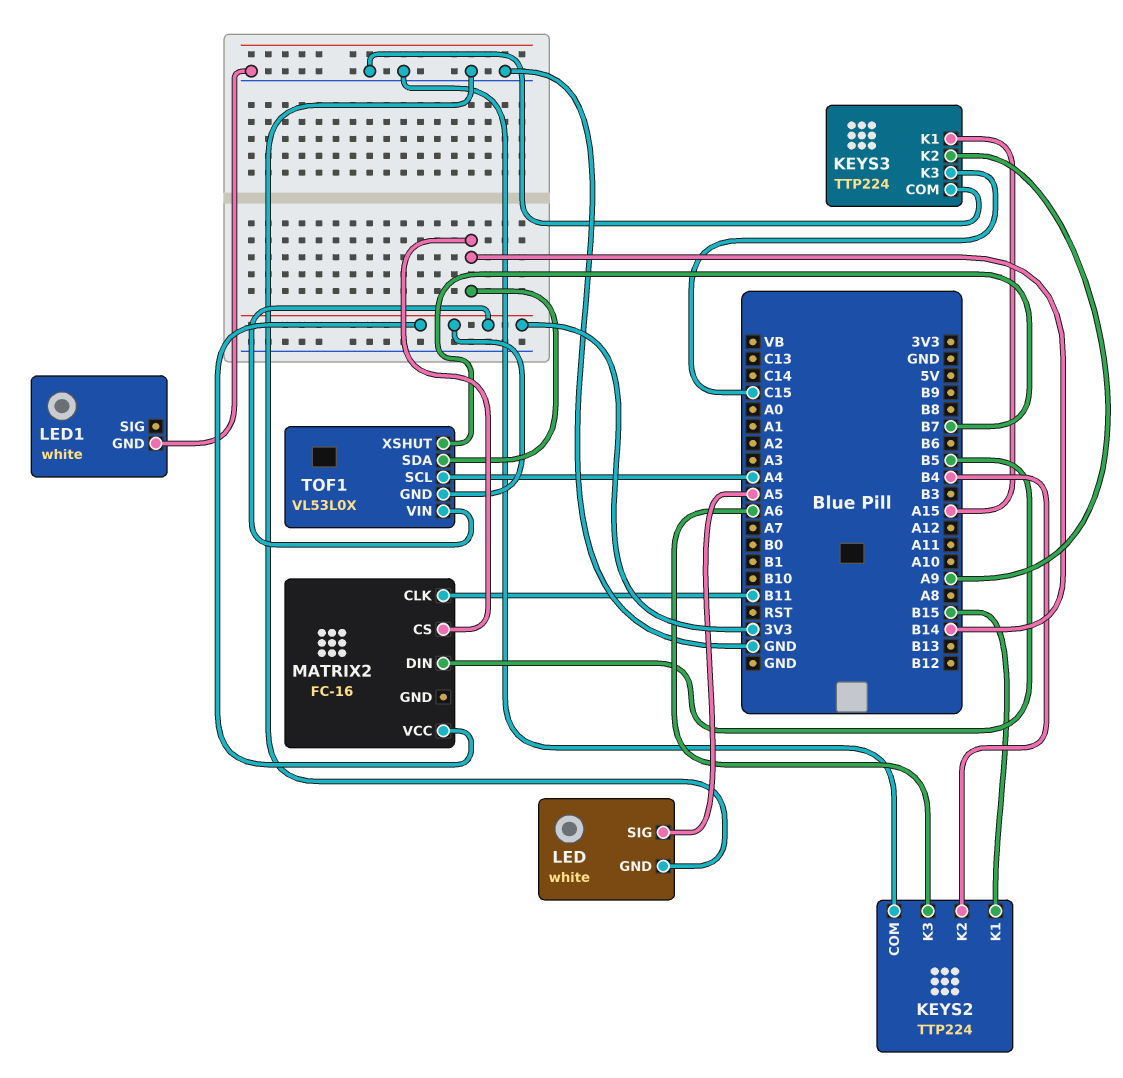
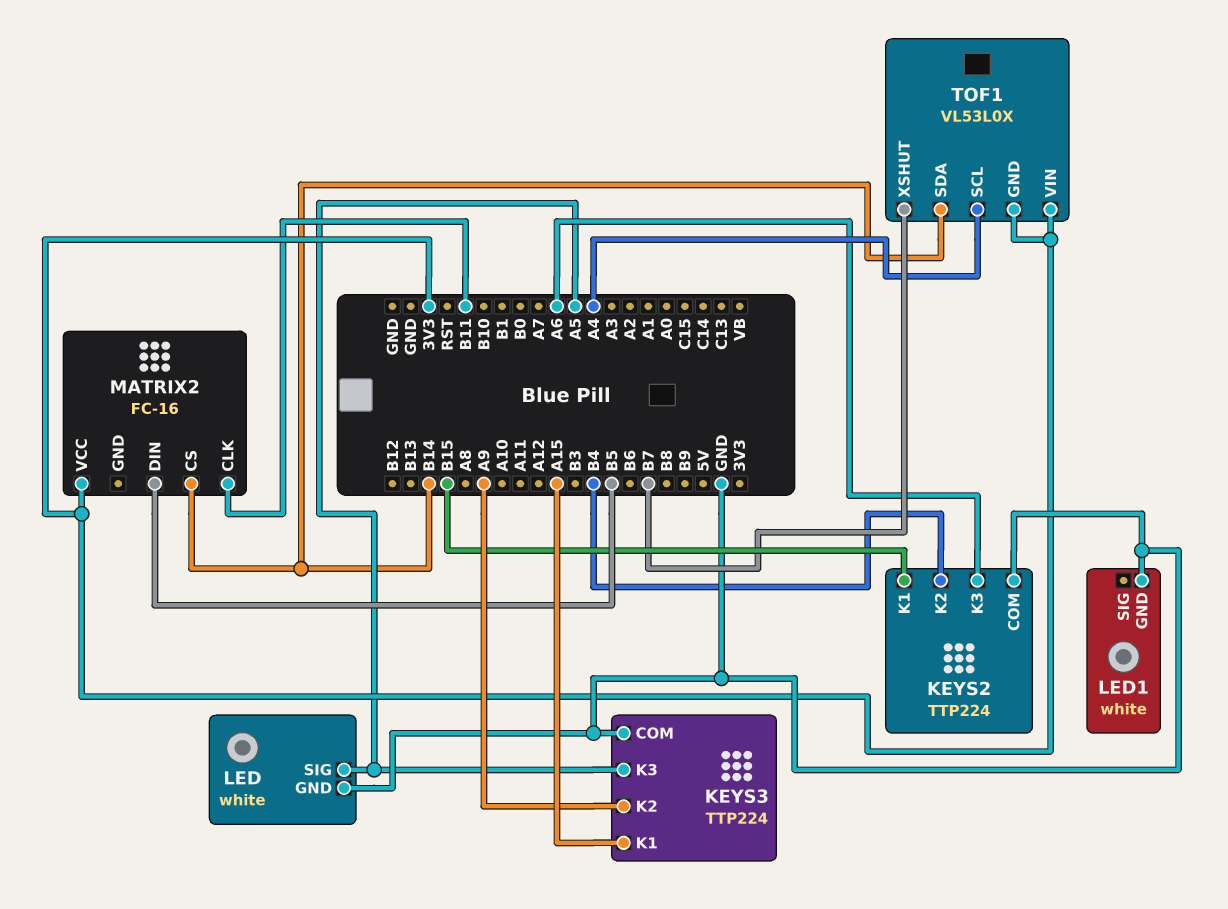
KEYS3 pin K3: C15 -> A5

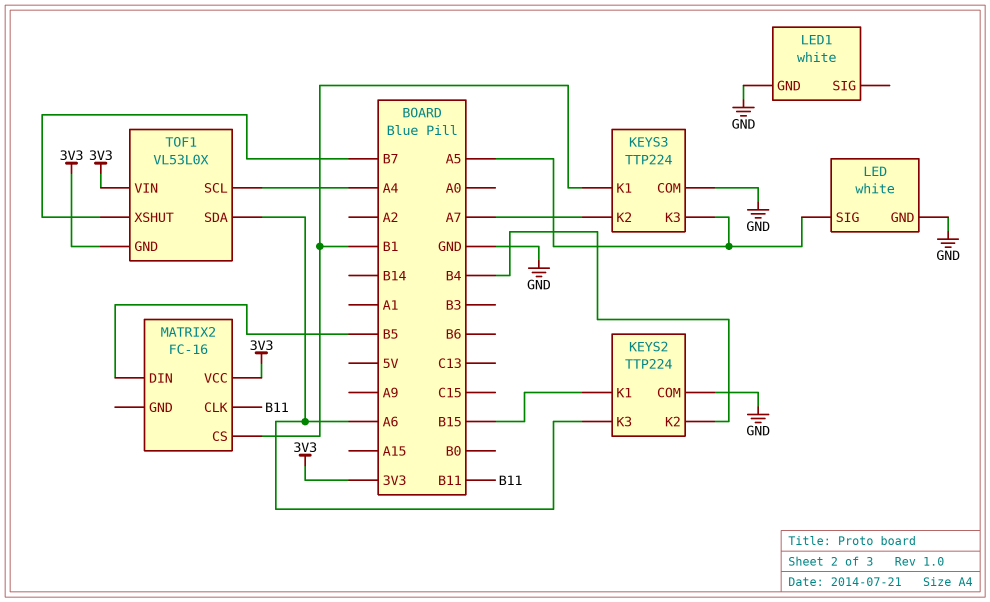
KEYS3 pin K1: A15 -> B1
KEYS3 pin K2: A9 -> A7
MATRIX2 pin CS: B14 -> B1
TOF1 pin SDA: B14 -> A6

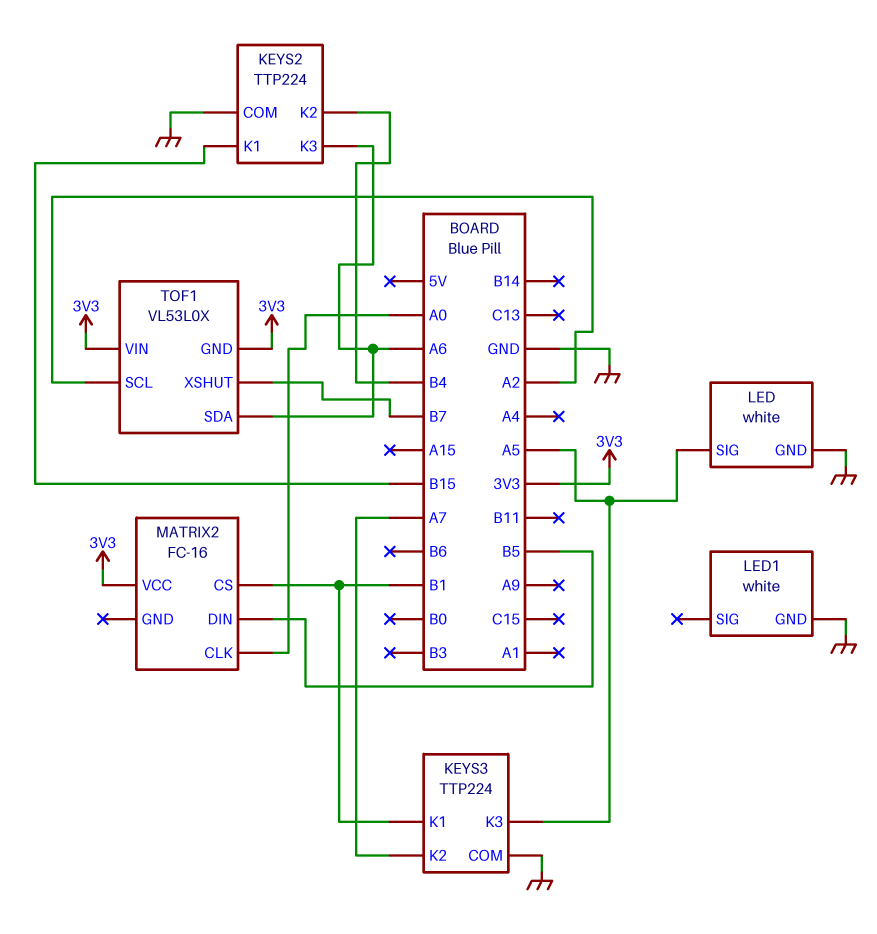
MATRIX2 pin CLK: B11 -> A0
TOF1 pin SCL: A4 -> A2

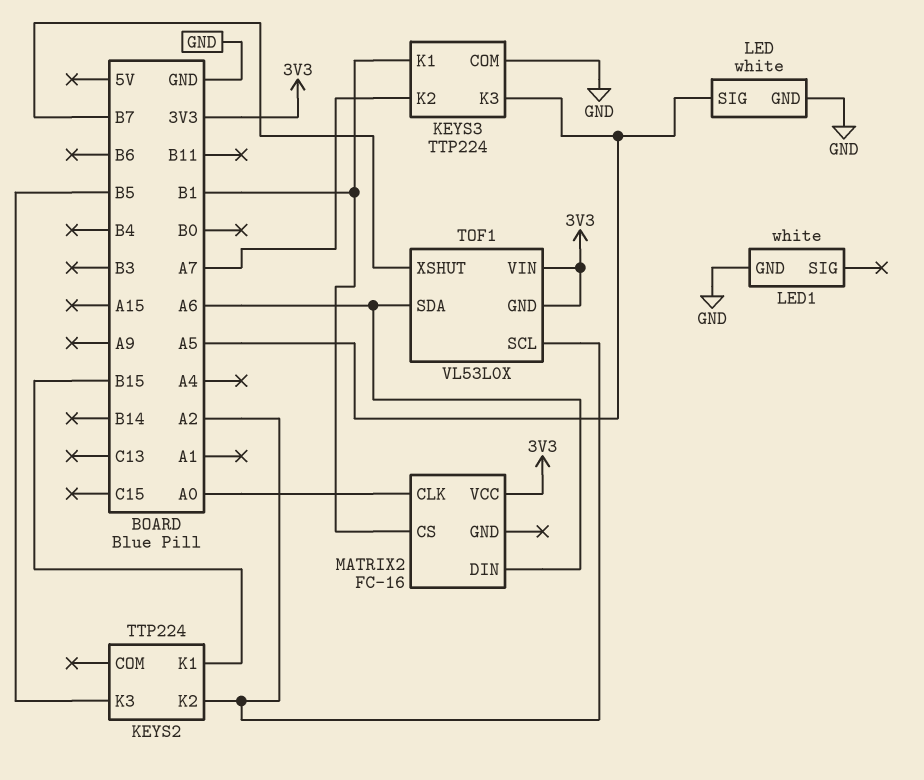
KEYS2 pin COM: GND -> none
KEYS2 pin K2: B4 -> A2
KEYS2 pin K3: A6 -> B5
MATRIX2 pin DIN: B5 -> A6

